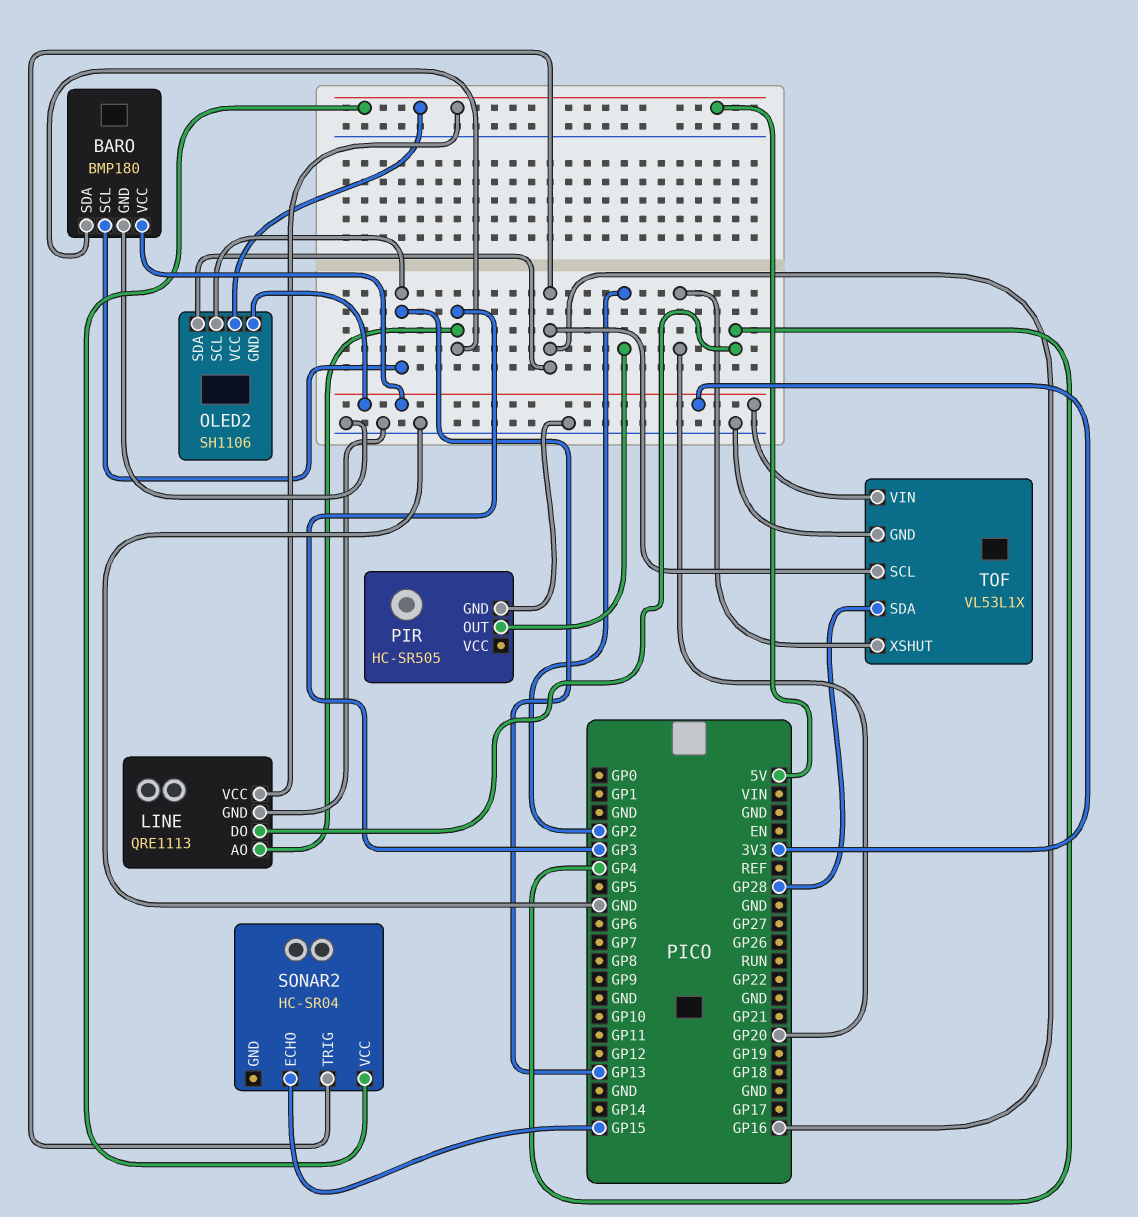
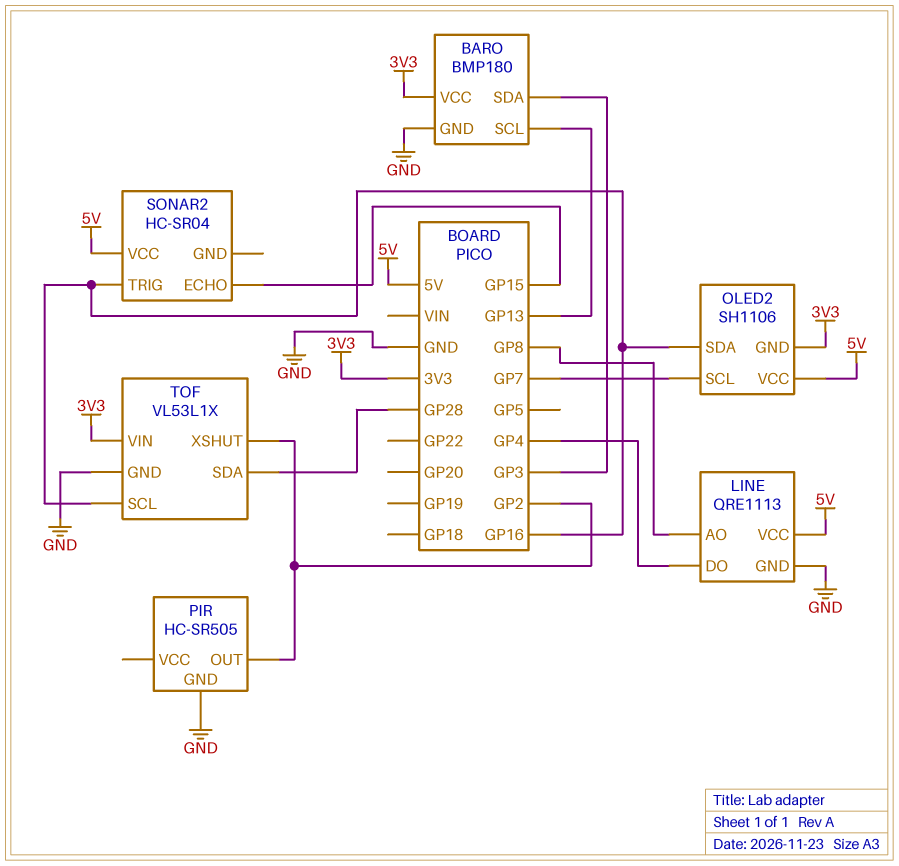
LINE pin AO: GP3 -> GP8
OLED2 pin SCL: GP13 -> GP7
TOF pin XSHUT: GP20 -> GP2

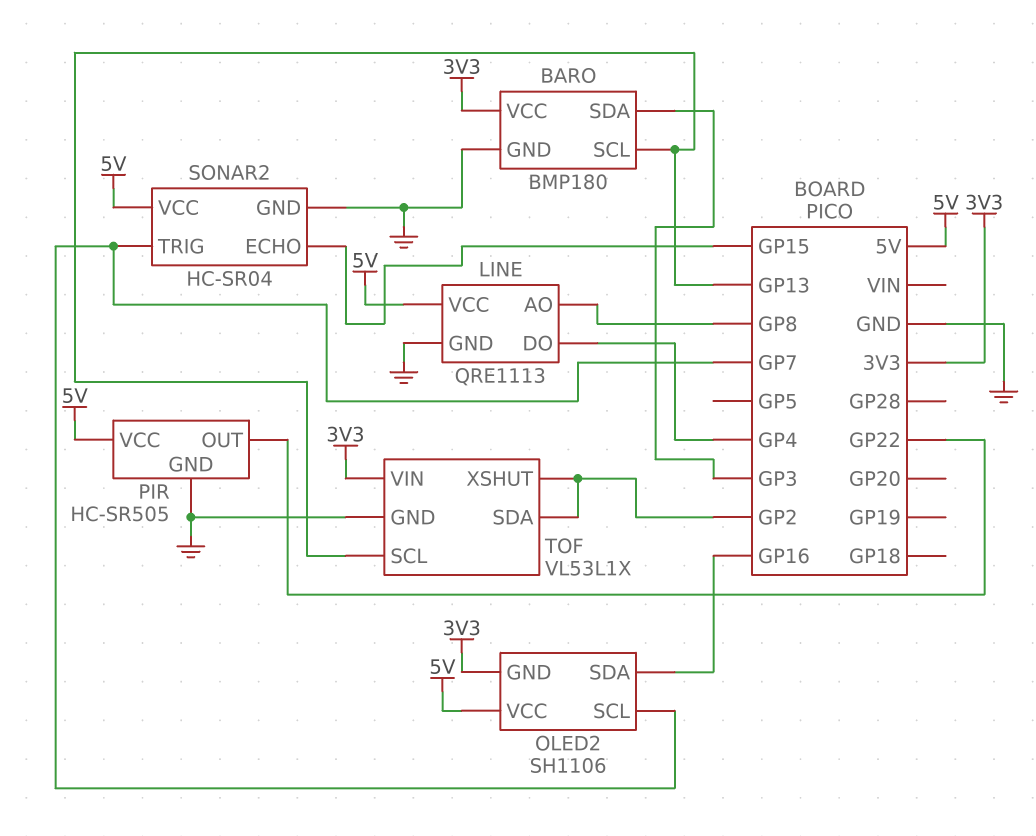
PIR pin OUT: GP2 -> GP22
PIR pin VCC: none -> 5V
SONAR2 pin GND: none -> GND
SONAR2 pin TRIG: GP16 -> GP7
TOF pin SCL: GP16 -> GP13
TOF pin SDA: GP28 -> GP2

